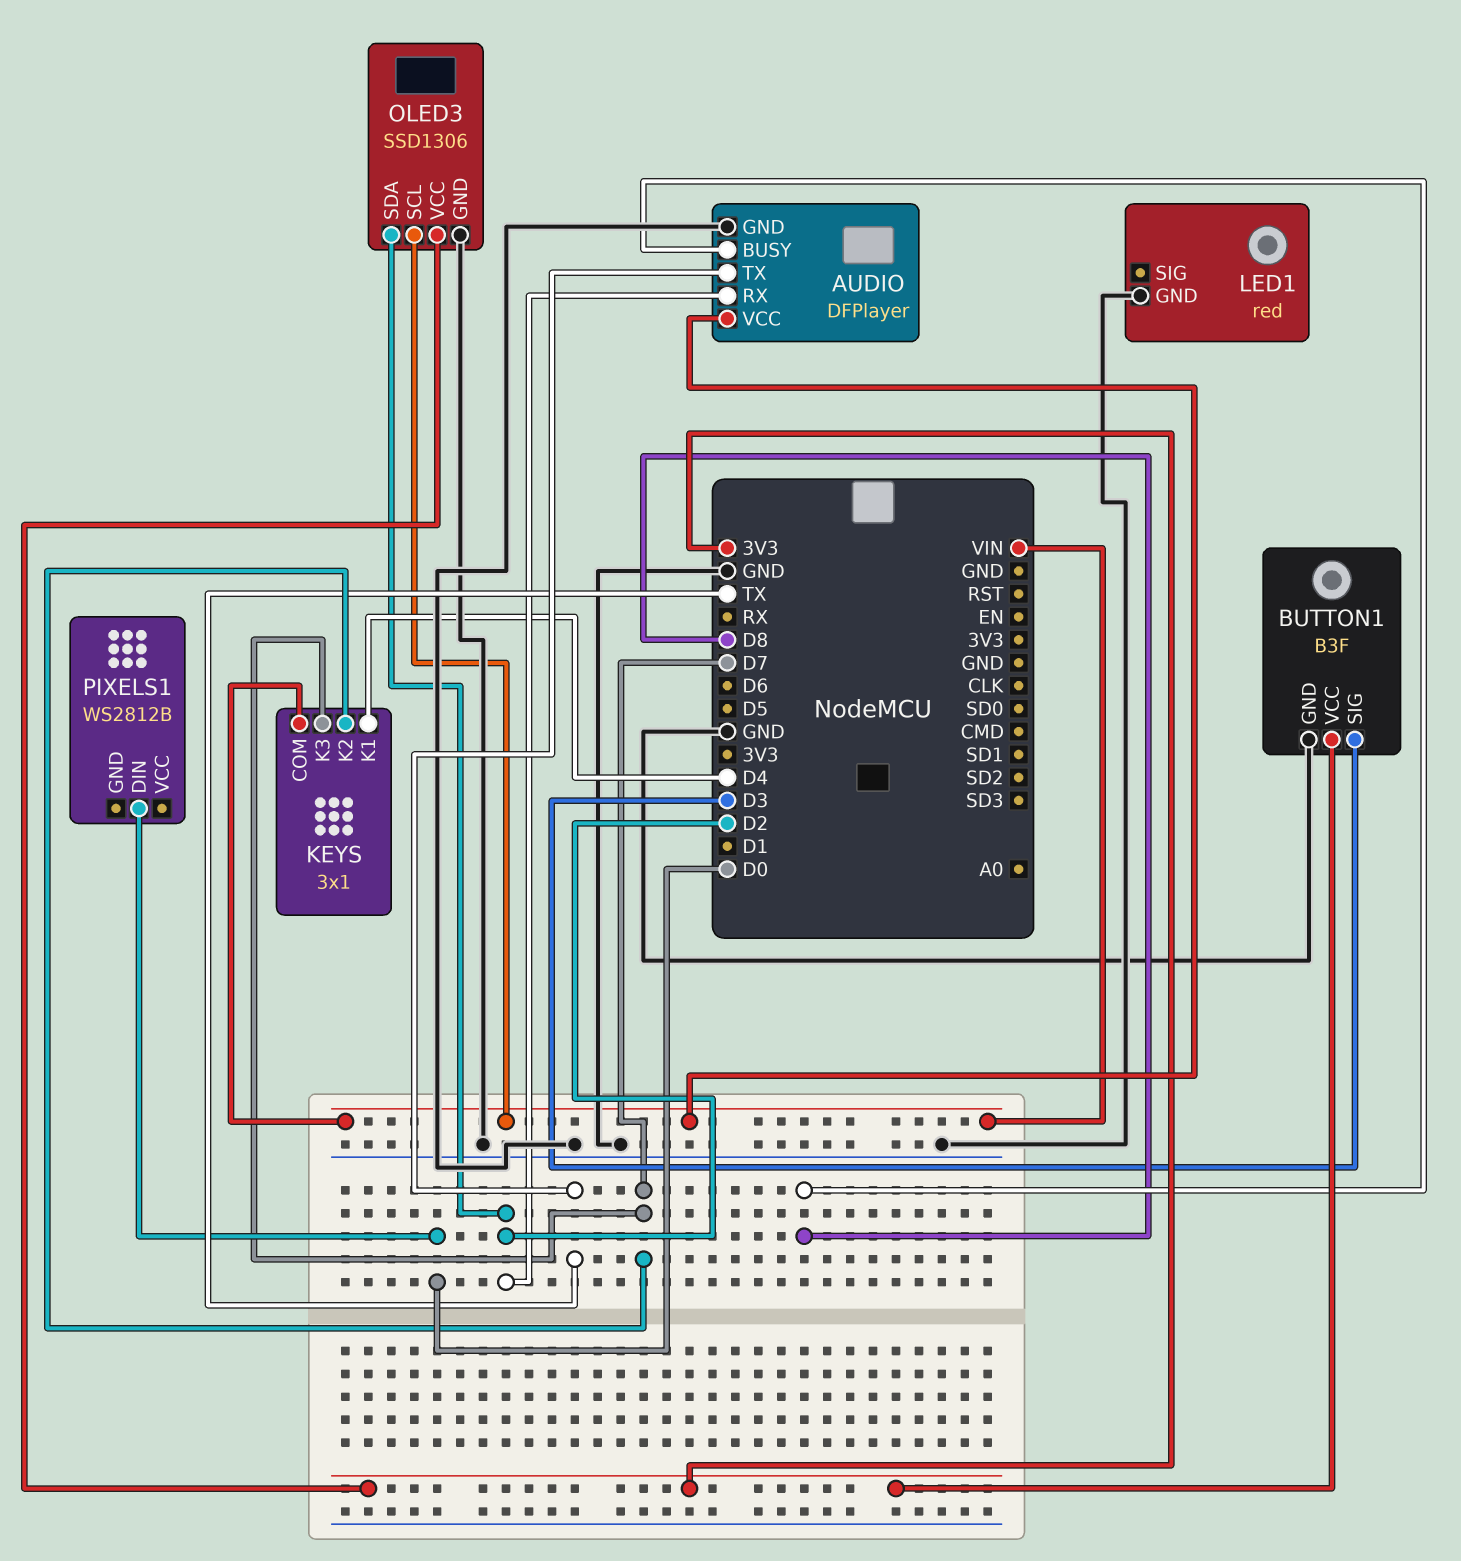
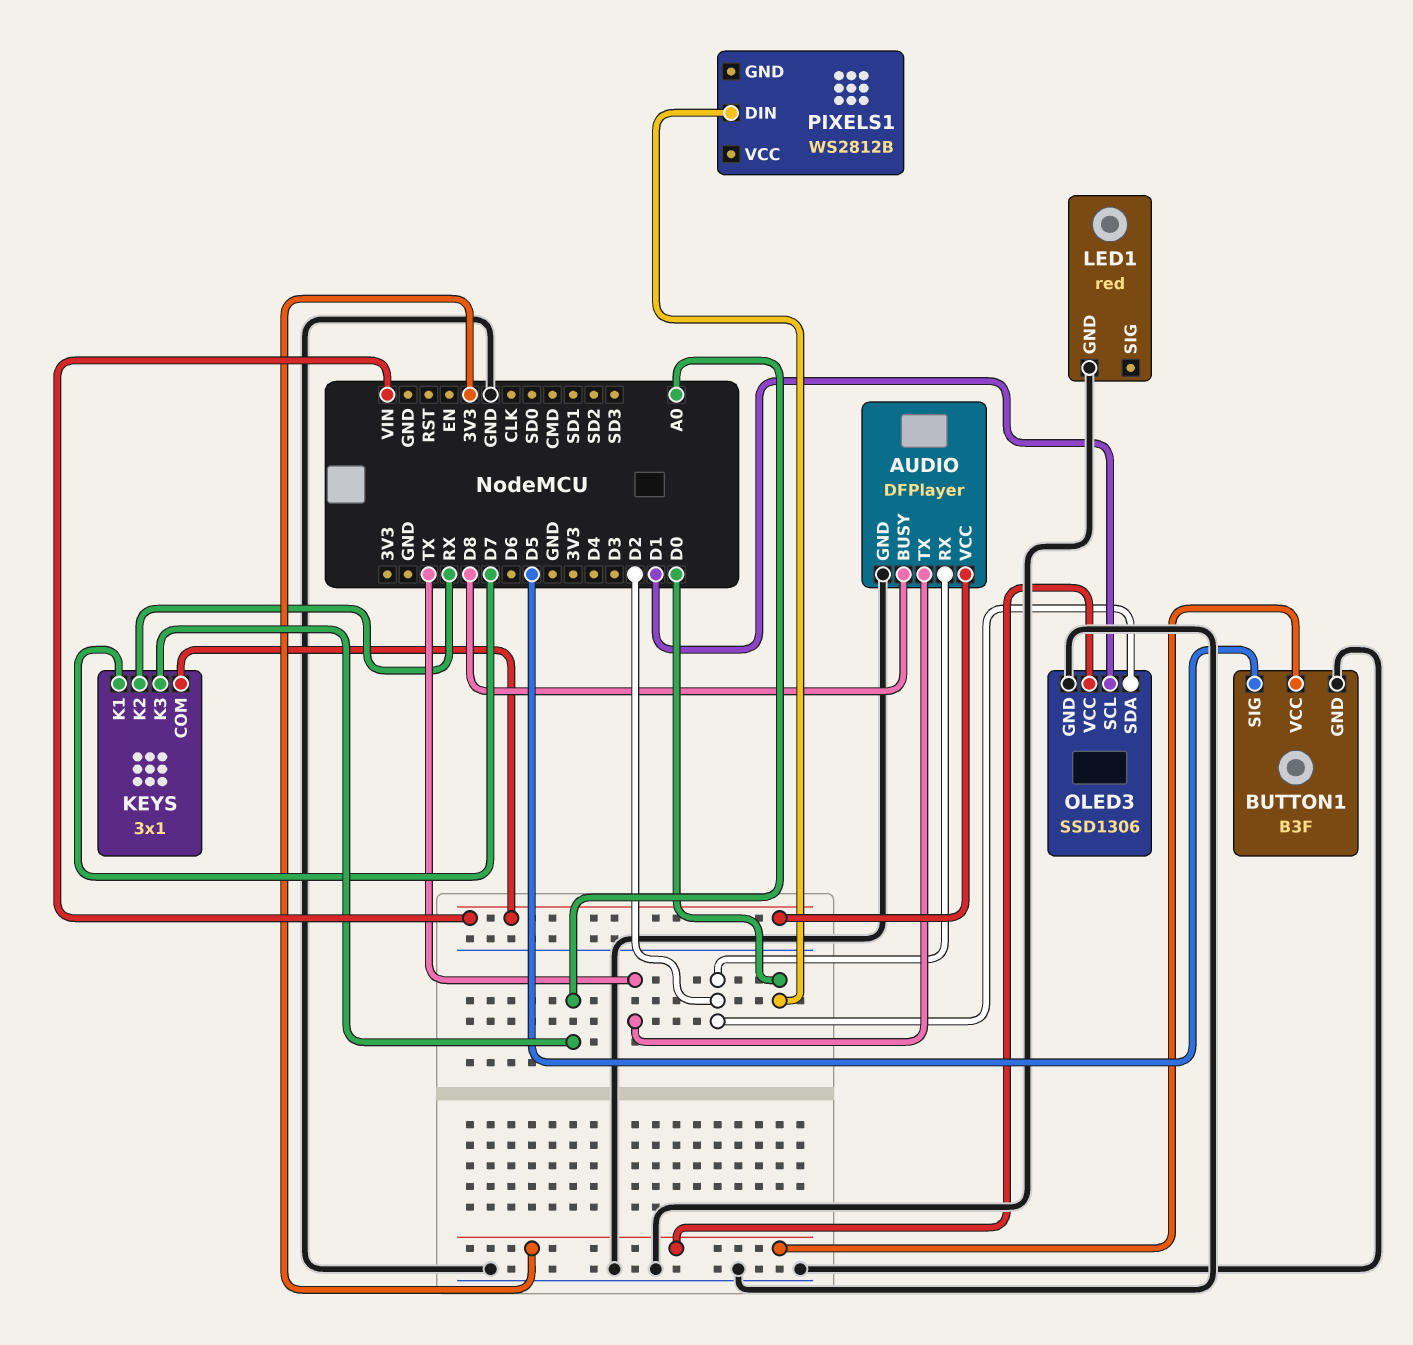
BUTTON1 pin SIG: D3 -> D5
KEYS pin K1: D4 -> D7
KEYS pin K2: D7 -> RX
KEYS pin K3: D7 -> A0
OLED3 pin SCL: VIN -> D1

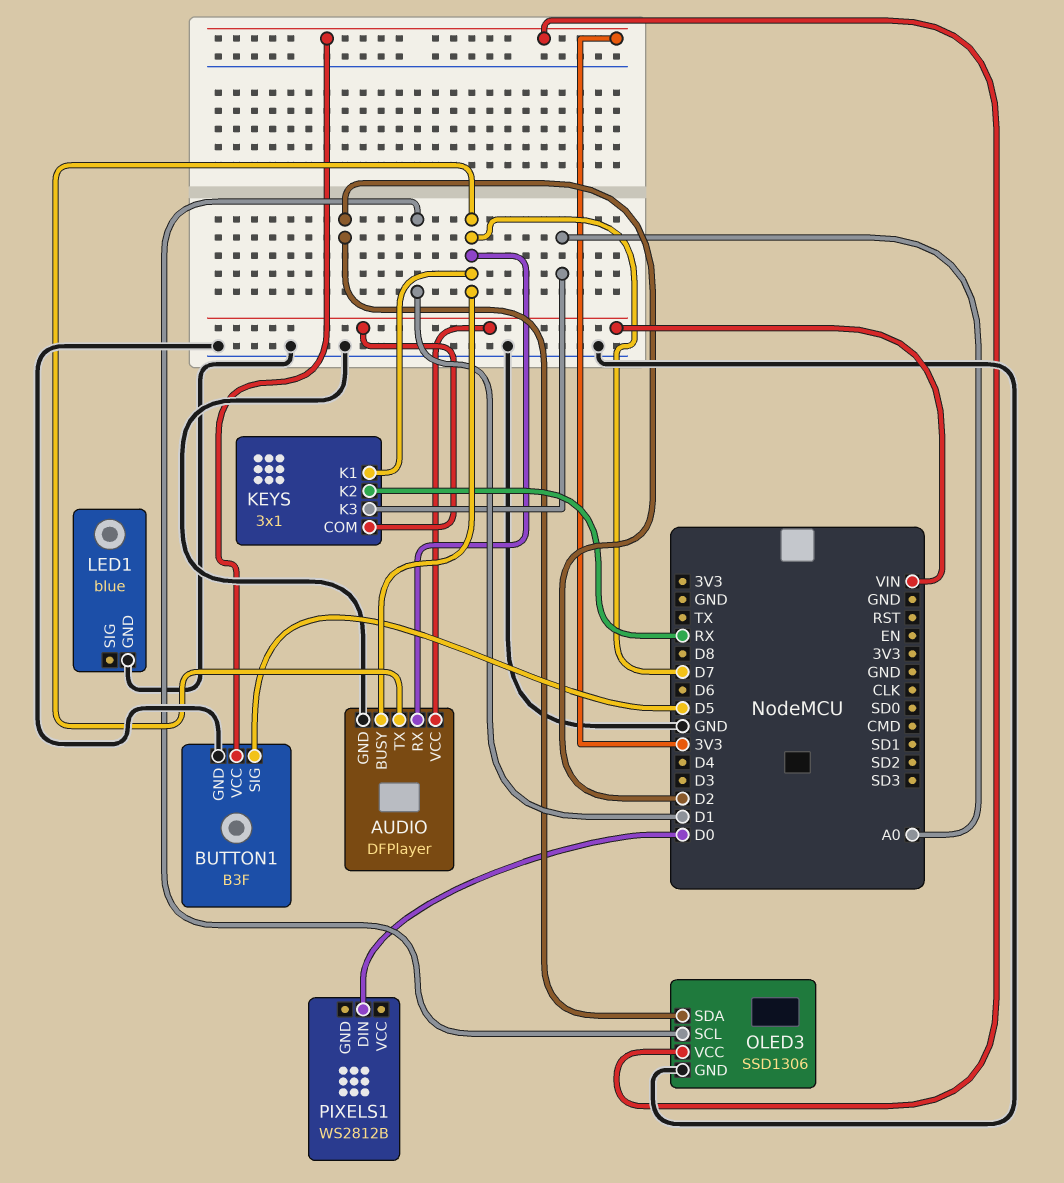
AUDIO pin BUSY: D8 -> D7
AUDIO pin RX: D2 -> D7
AUDIO pin TX: TX -> D7
LED1: red -> blue

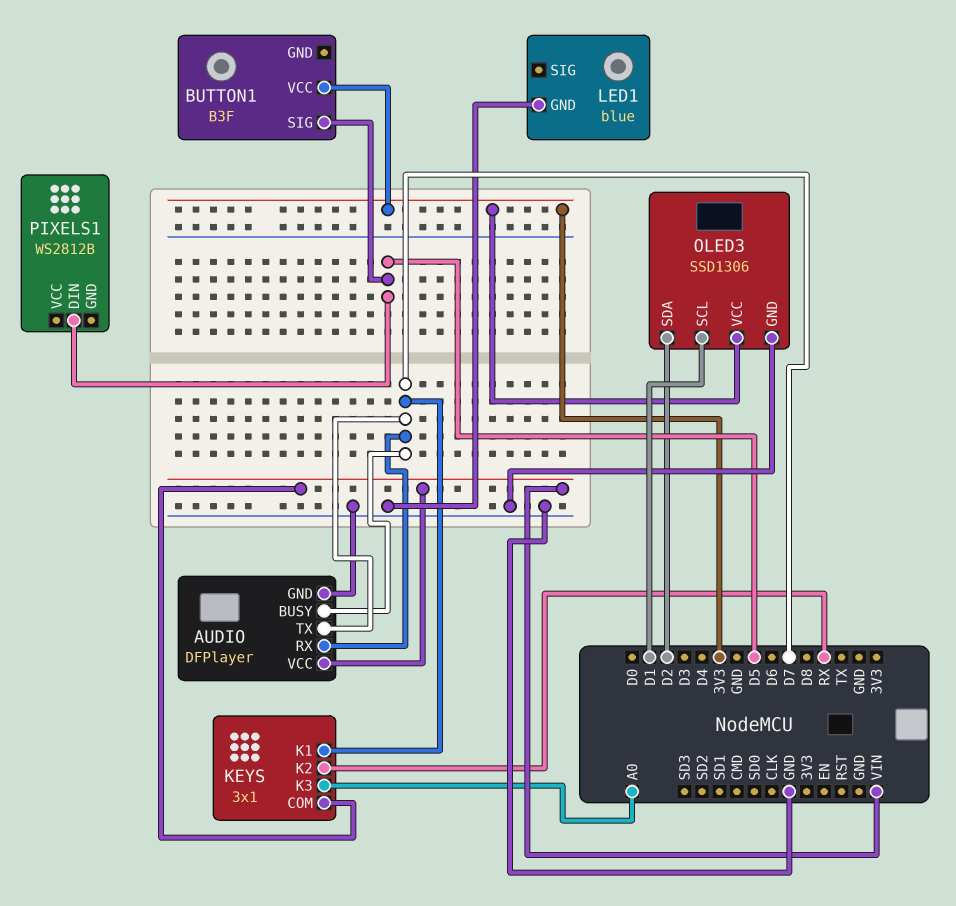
BUTTON1 pin GND: GND -> none
PIXELS1 pin DIN: D0 -> D5

